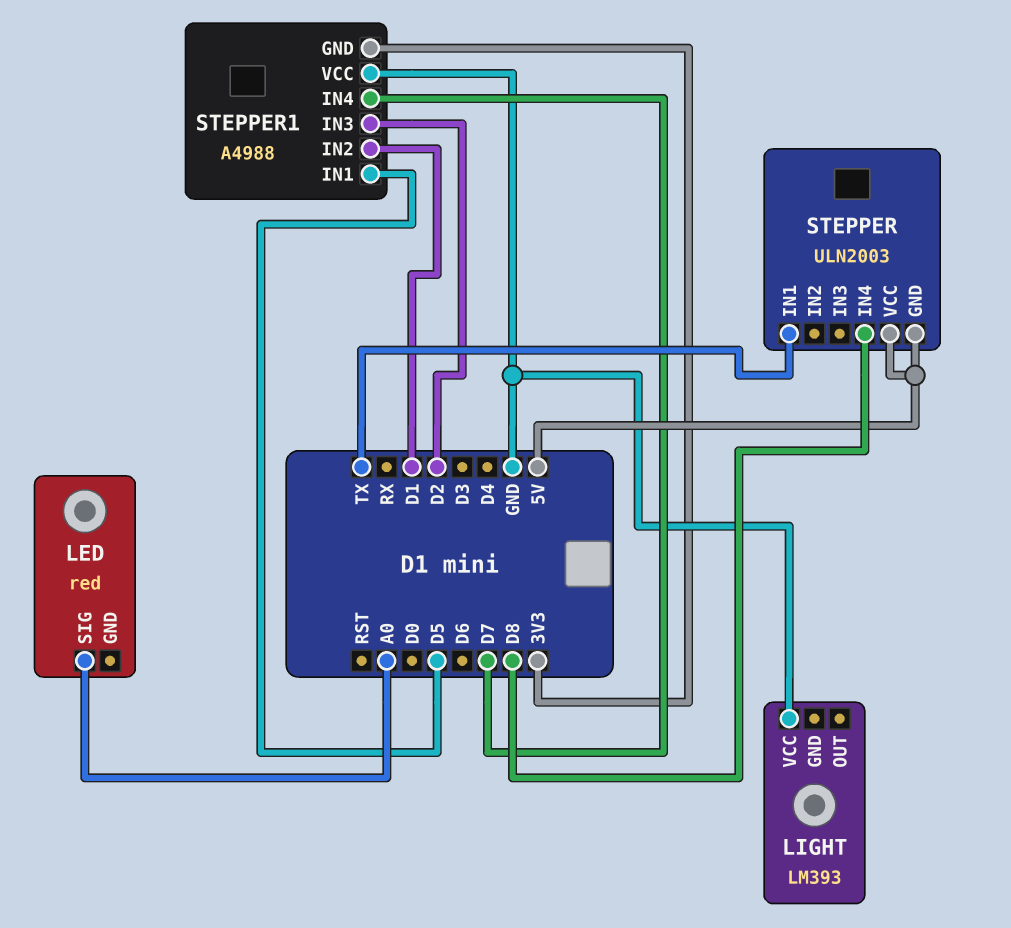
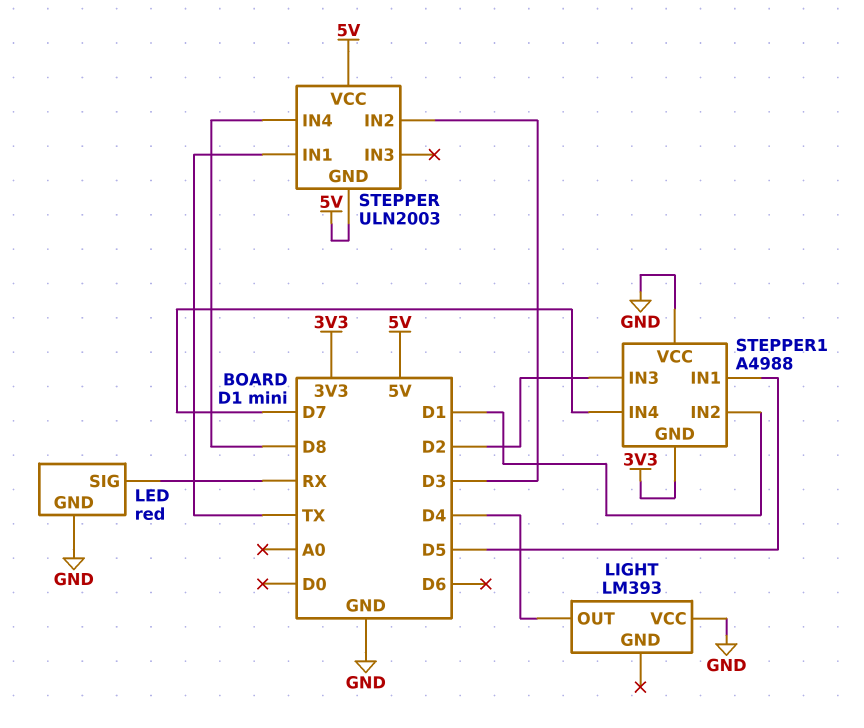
LED pin GND: none -> GND
LED pin SIG: A0 -> RX
LIGHT pin OUT: none -> D4
STEPPER pin IN2: none -> D3

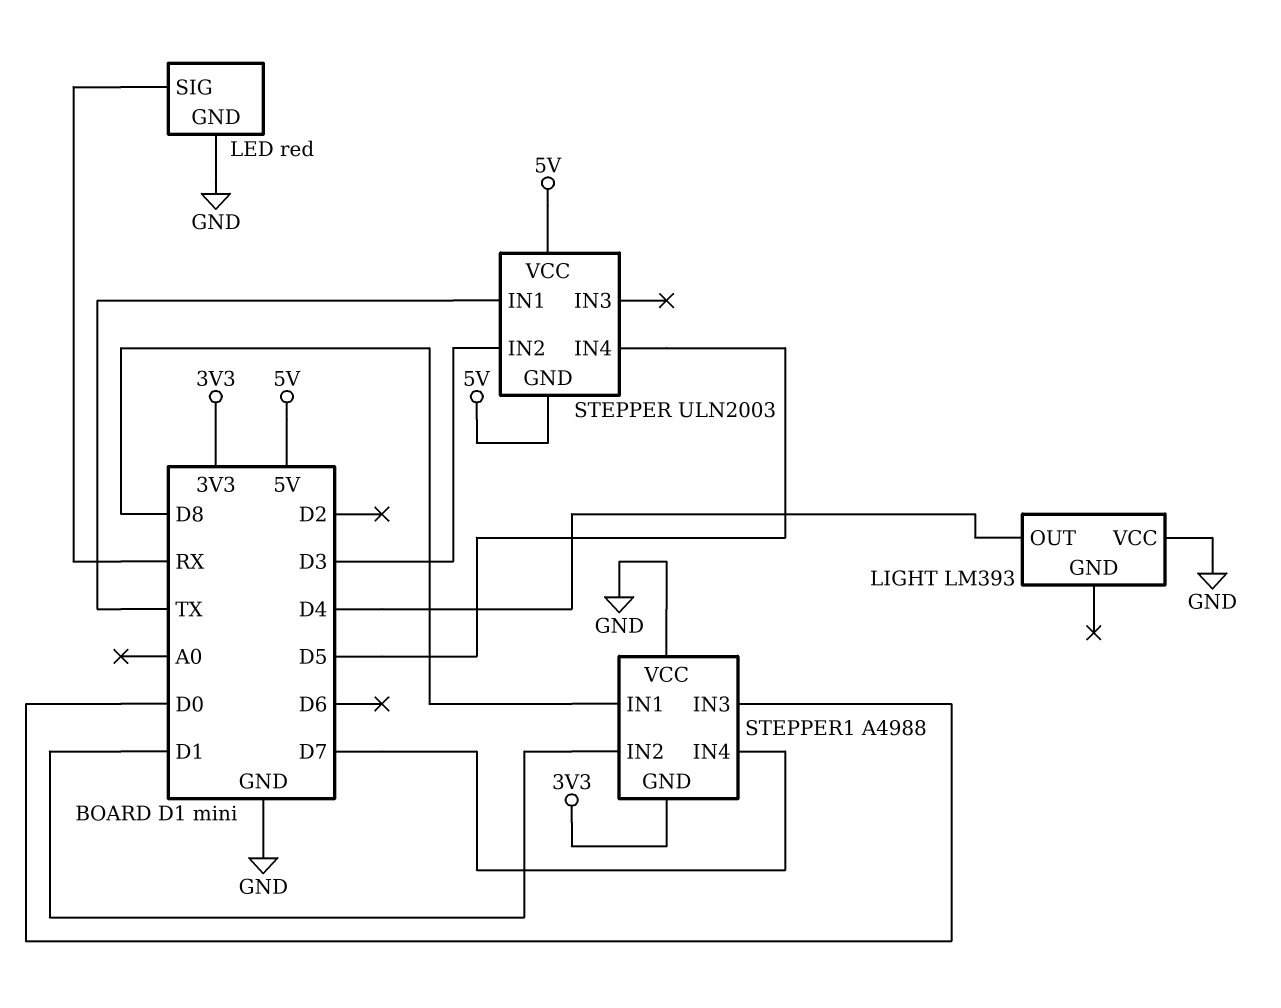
STEPPER pin IN4: D8 -> D5
STEPPER1 pin IN1: D5 -> D8
STEPPER1 pin IN3: D2 -> D0

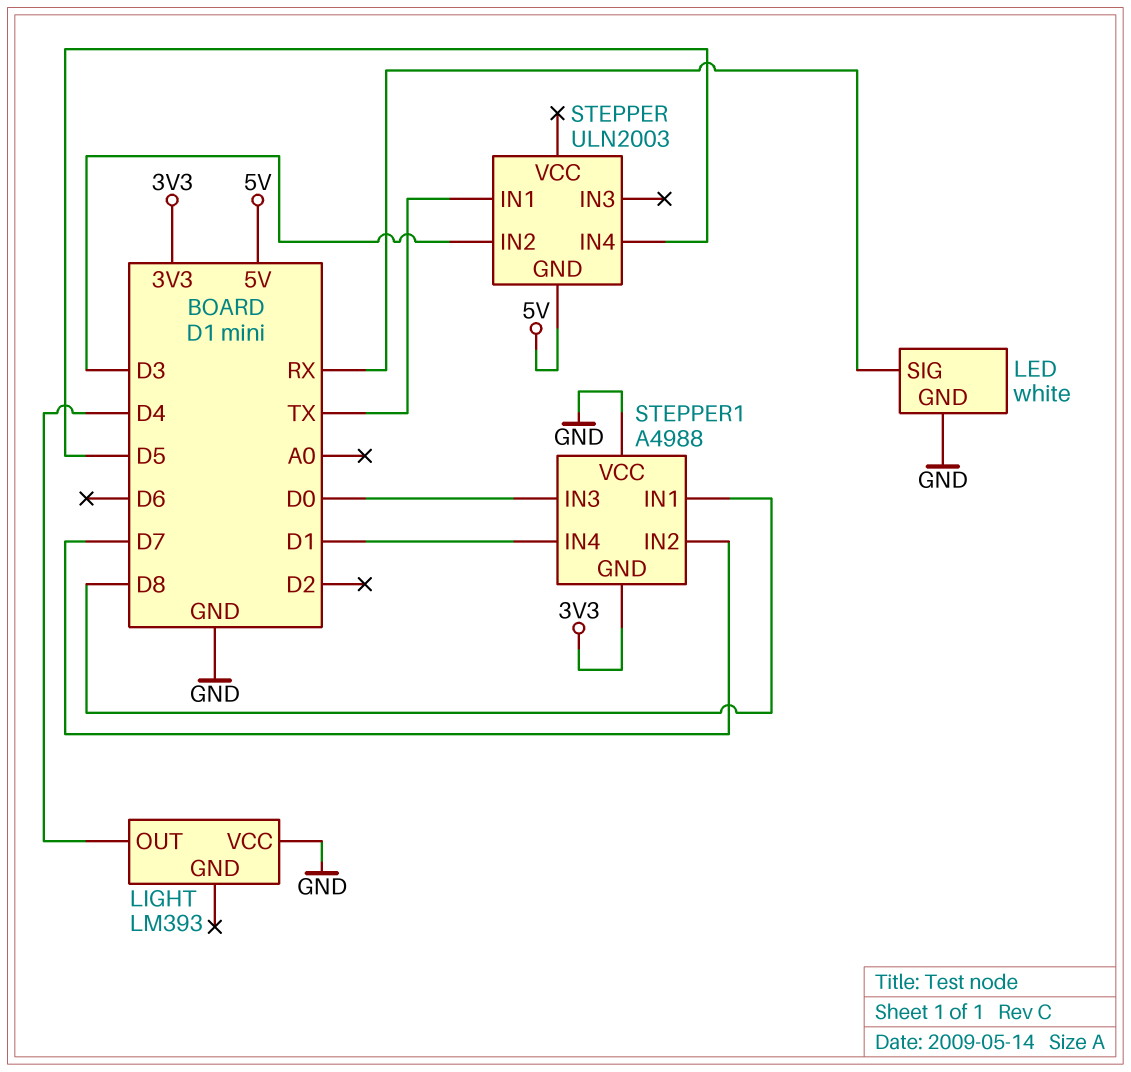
LED: red -> white
STEPPER pin VCC: 5V -> none
STEPPER1 pin IN2: D1 -> D7
STEPPER1 pin IN4: D7 -> D1

